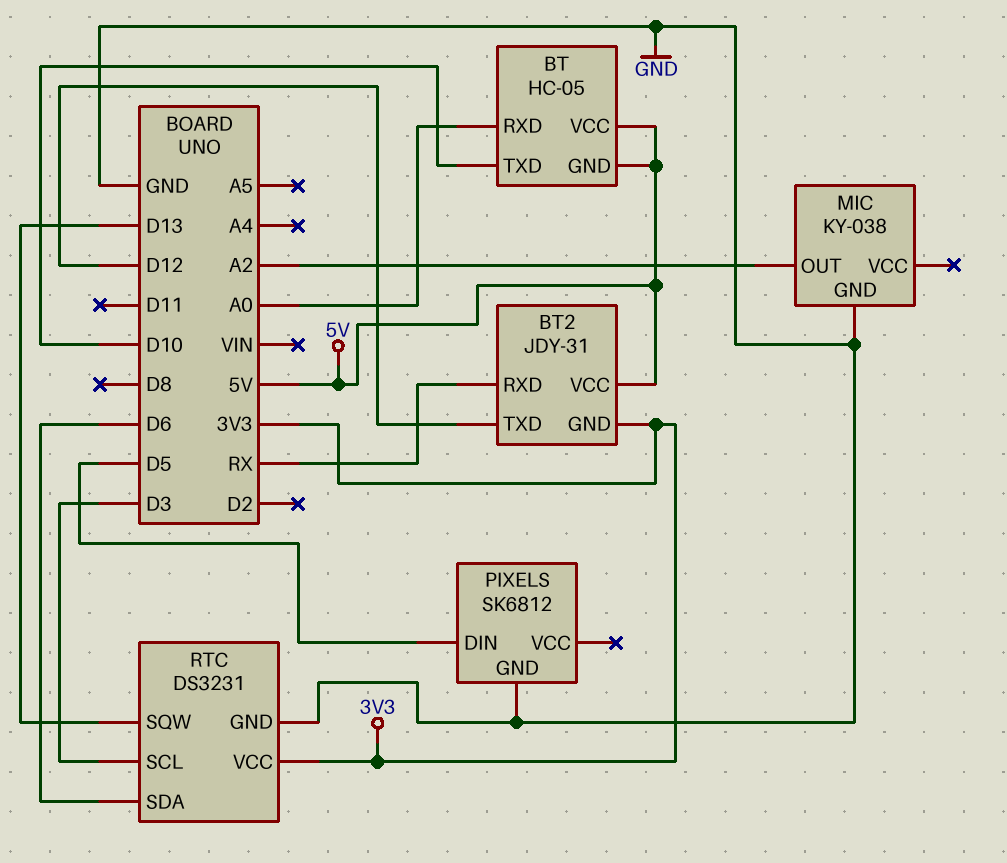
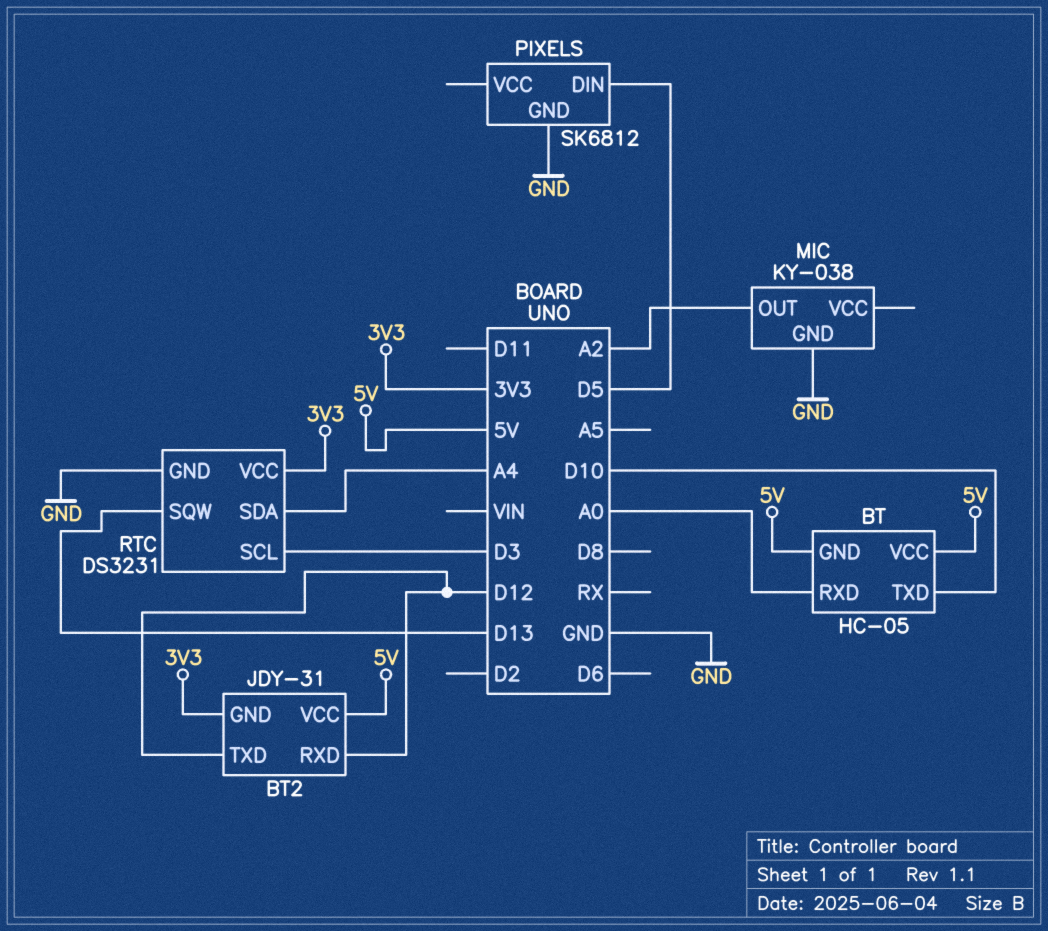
BT2 pin RXD: RX -> D12
RTC pin SDA: D6 -> A4

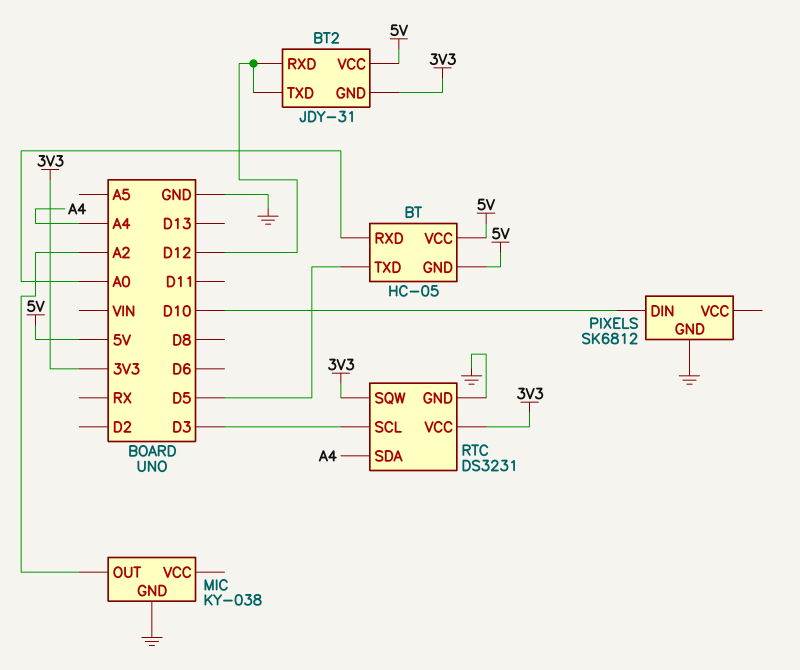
BT pin TXD: D10 -> D5
PIXELS pin DIN: D5 -> D10
RTC pin SQW: D13 -> 3V3

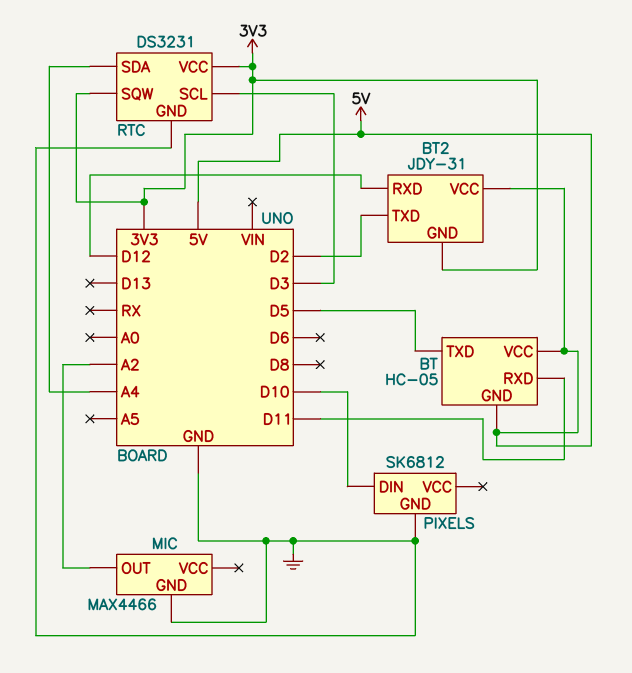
BT pin RXD: A0 -> D11
BT2 pin TXD: D12 -> D2
MIC: KY-038 -> MAX4466

